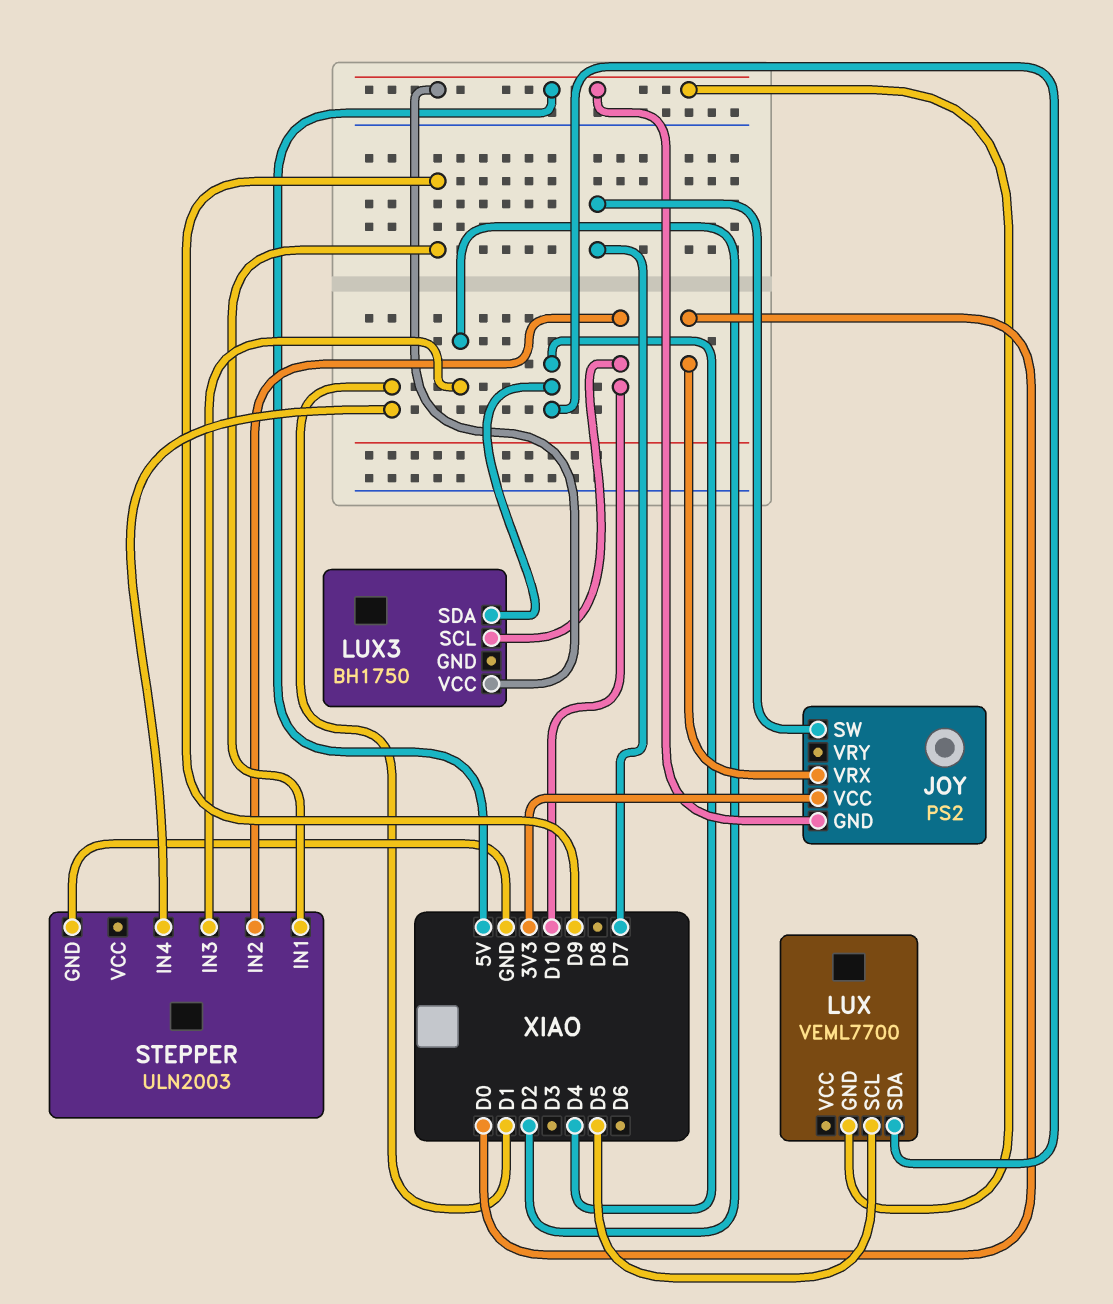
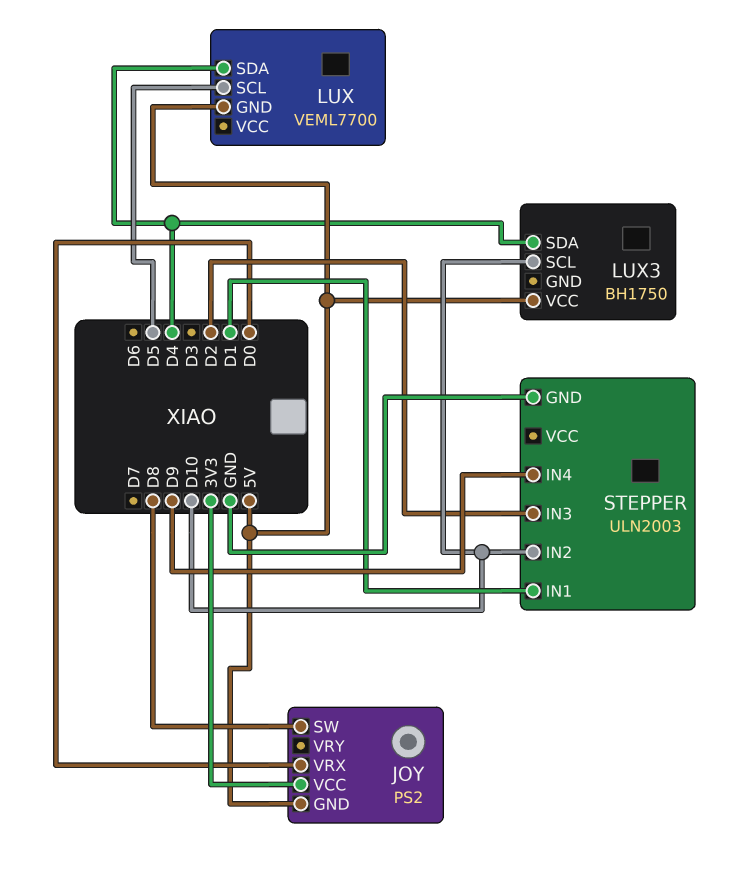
JOY pin SW: D7 -> D8
STEPPER pin IN1: D9 -> D1
STEPPER pin IN4: D1 -> D9

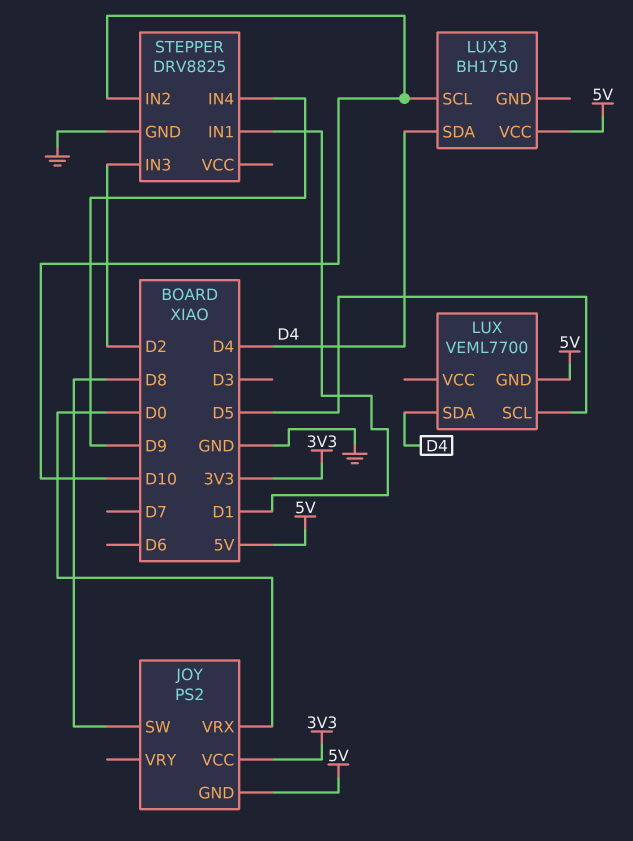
STEPPER: ULN2003 -> DRV8825

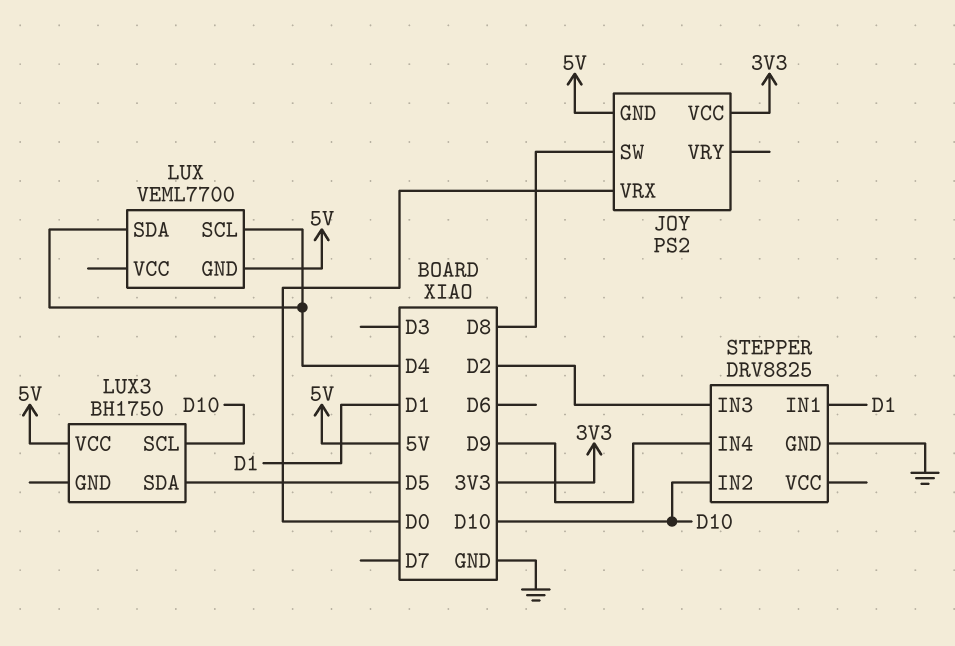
LUX pin SCL: D5 -> D4
LUX3 pin SDA: D4 -> D5

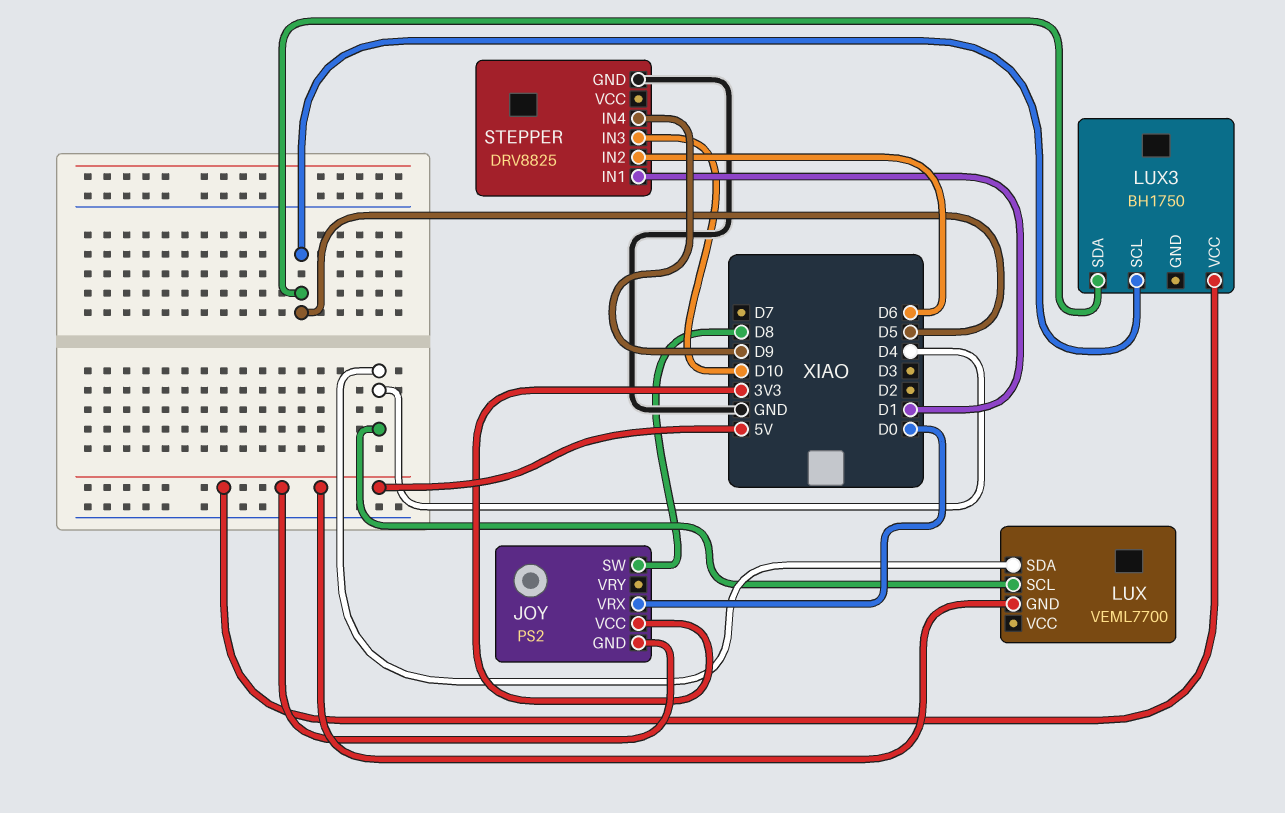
LUX3 pin SCL: D10 -> D5
STEPPER pin IN2: D10 -> D6
STEPPER pin IN3: D2 -> D10

